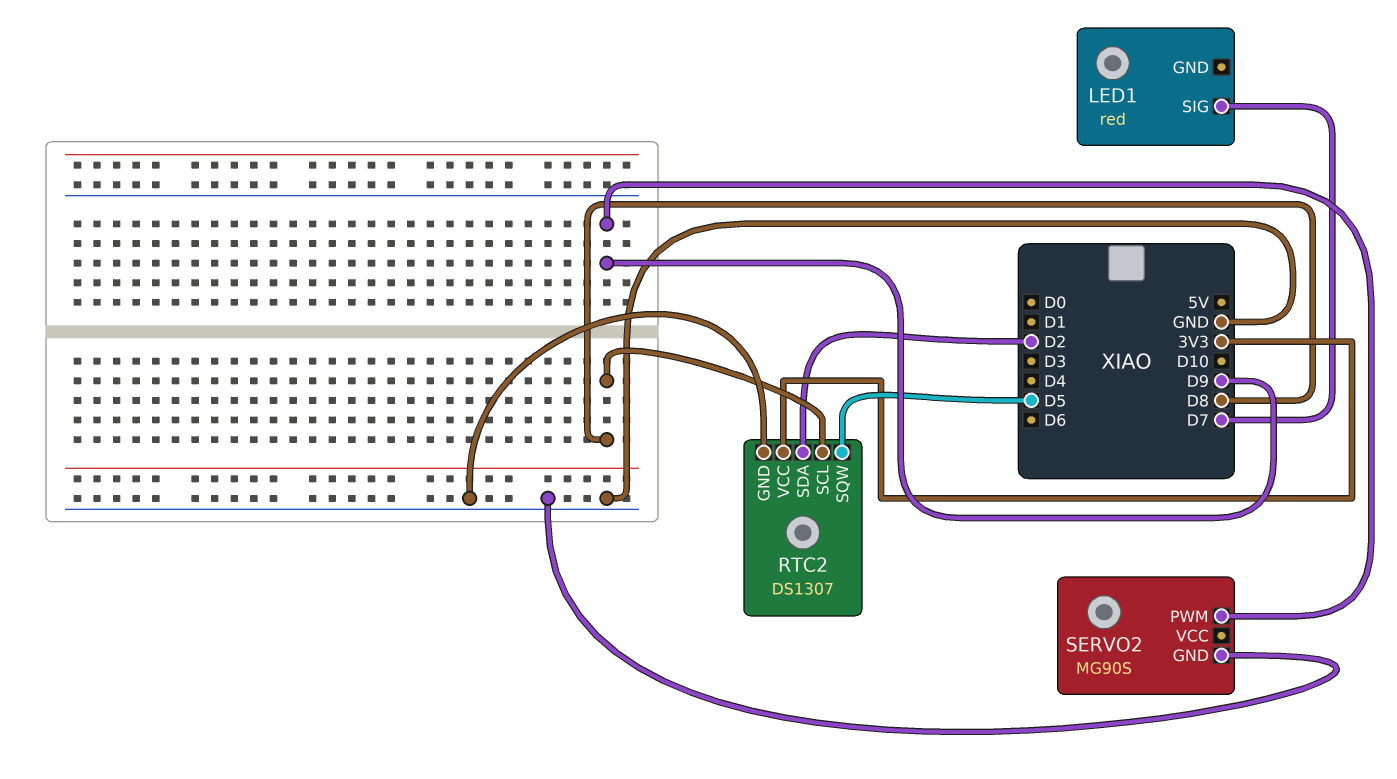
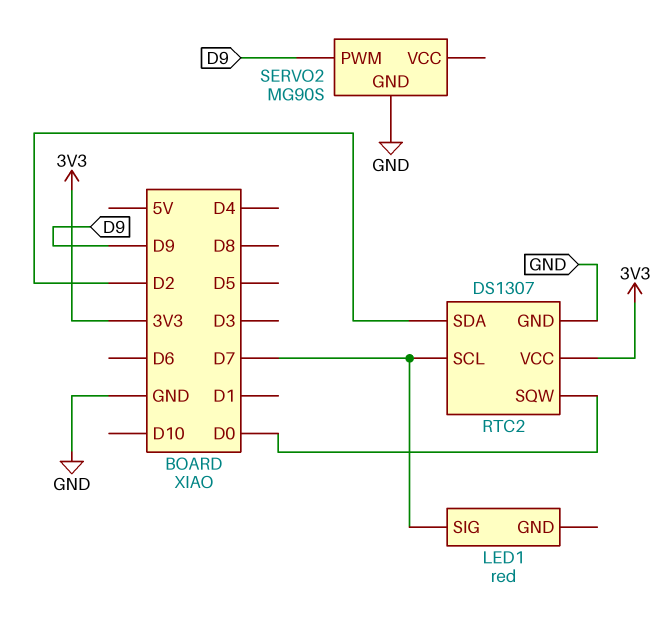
RTC2 pin SCL: D8 -> D7
RTC2 pin SQW: D5 -> D0

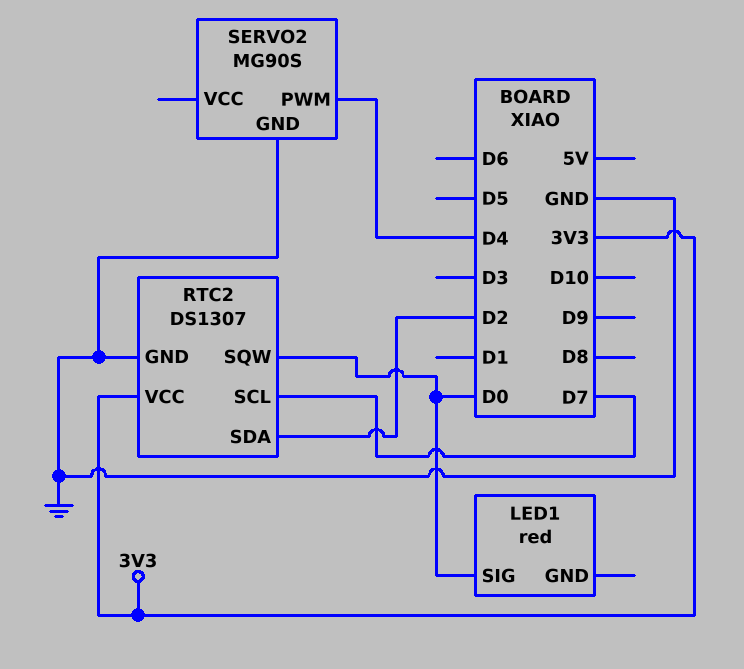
LED1 pin SIG: D7 -> D0
SERVO2 pin PWM: D9 -> D4

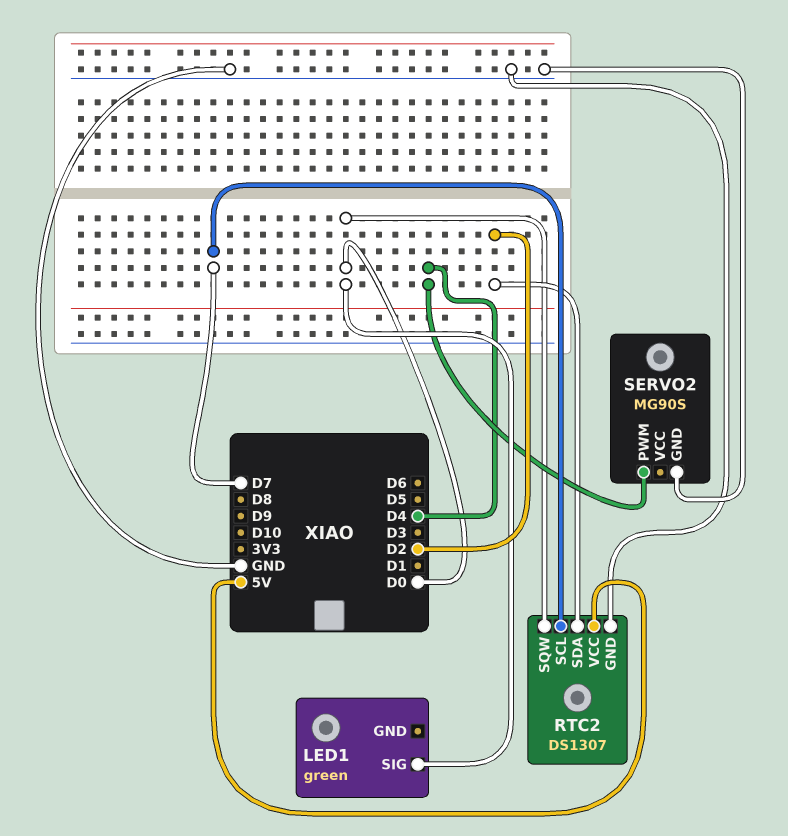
LED1: red -> green
RTC2 pin VCC: 3V3 -> 5V

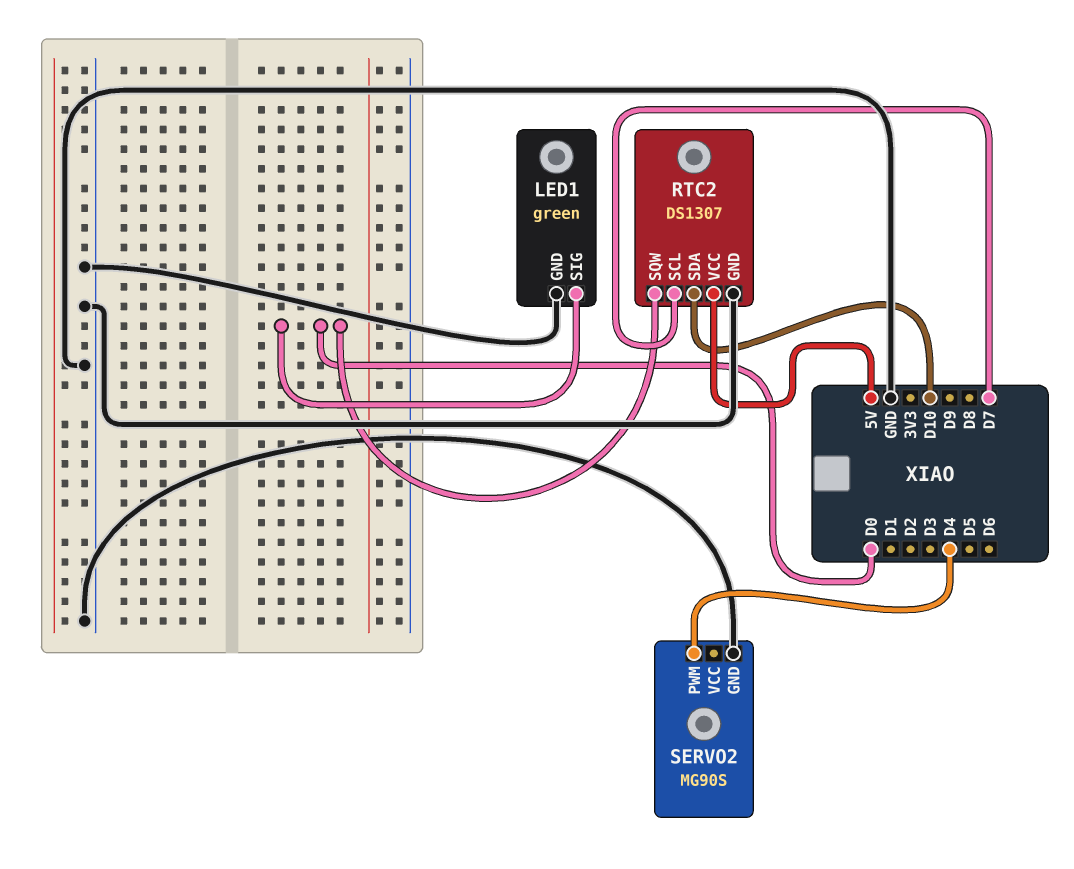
LED1 pin GND: none -> GND
RTC2 pin SDA: D2 -> D10

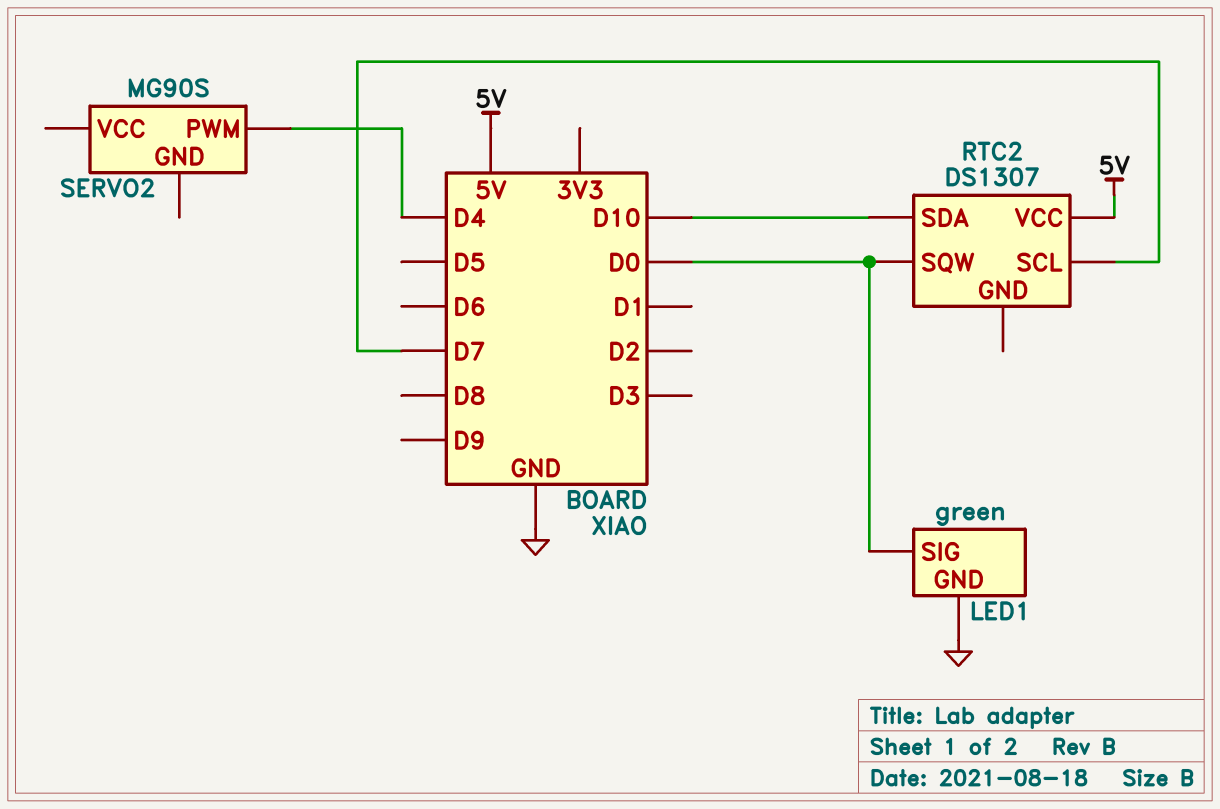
RTC2 pin GND: GND -> none
SERVO2 pin GND: GND -> none

